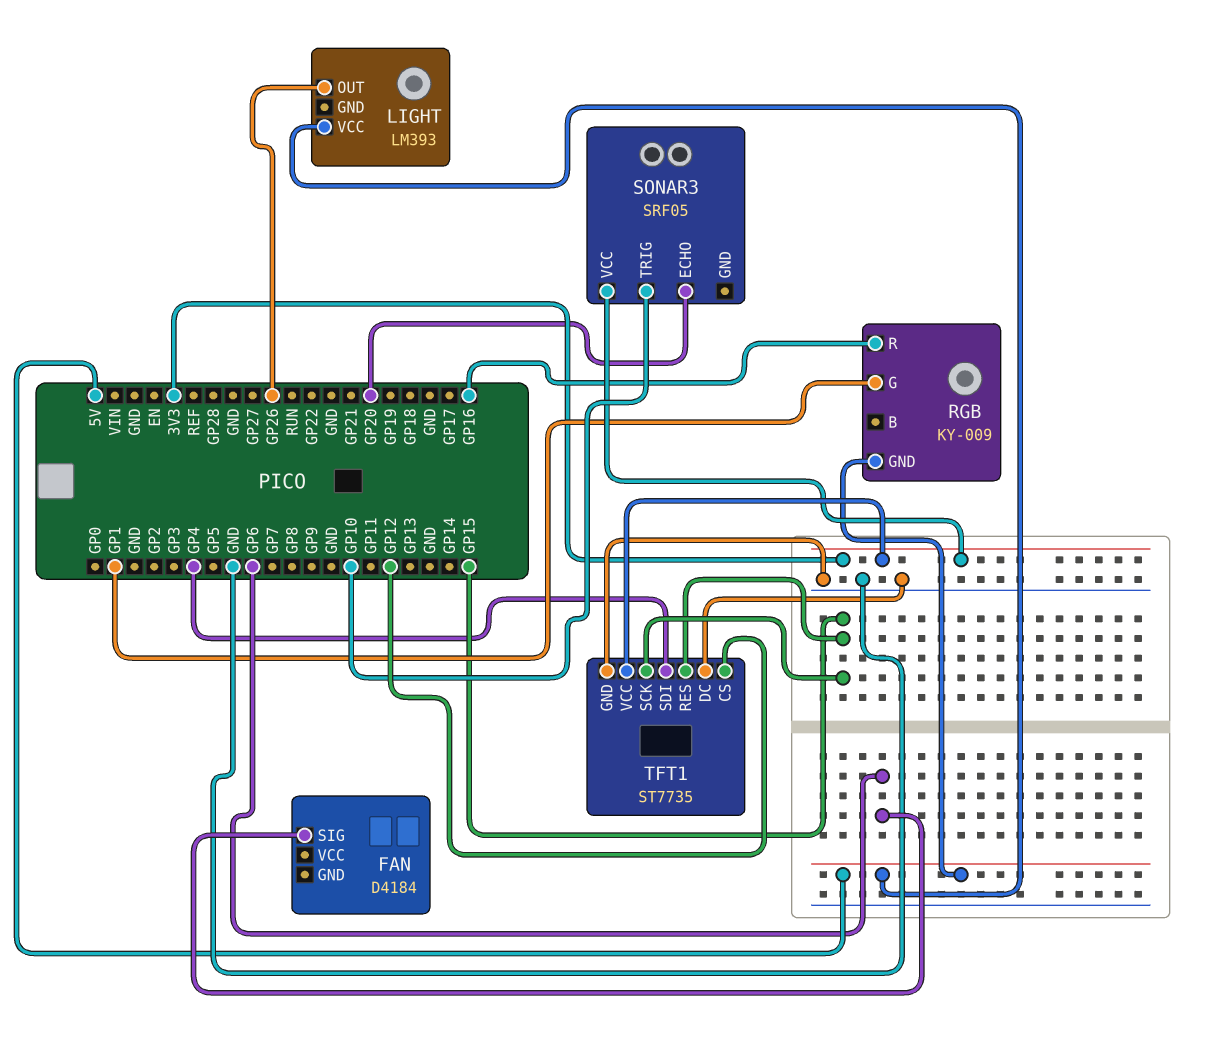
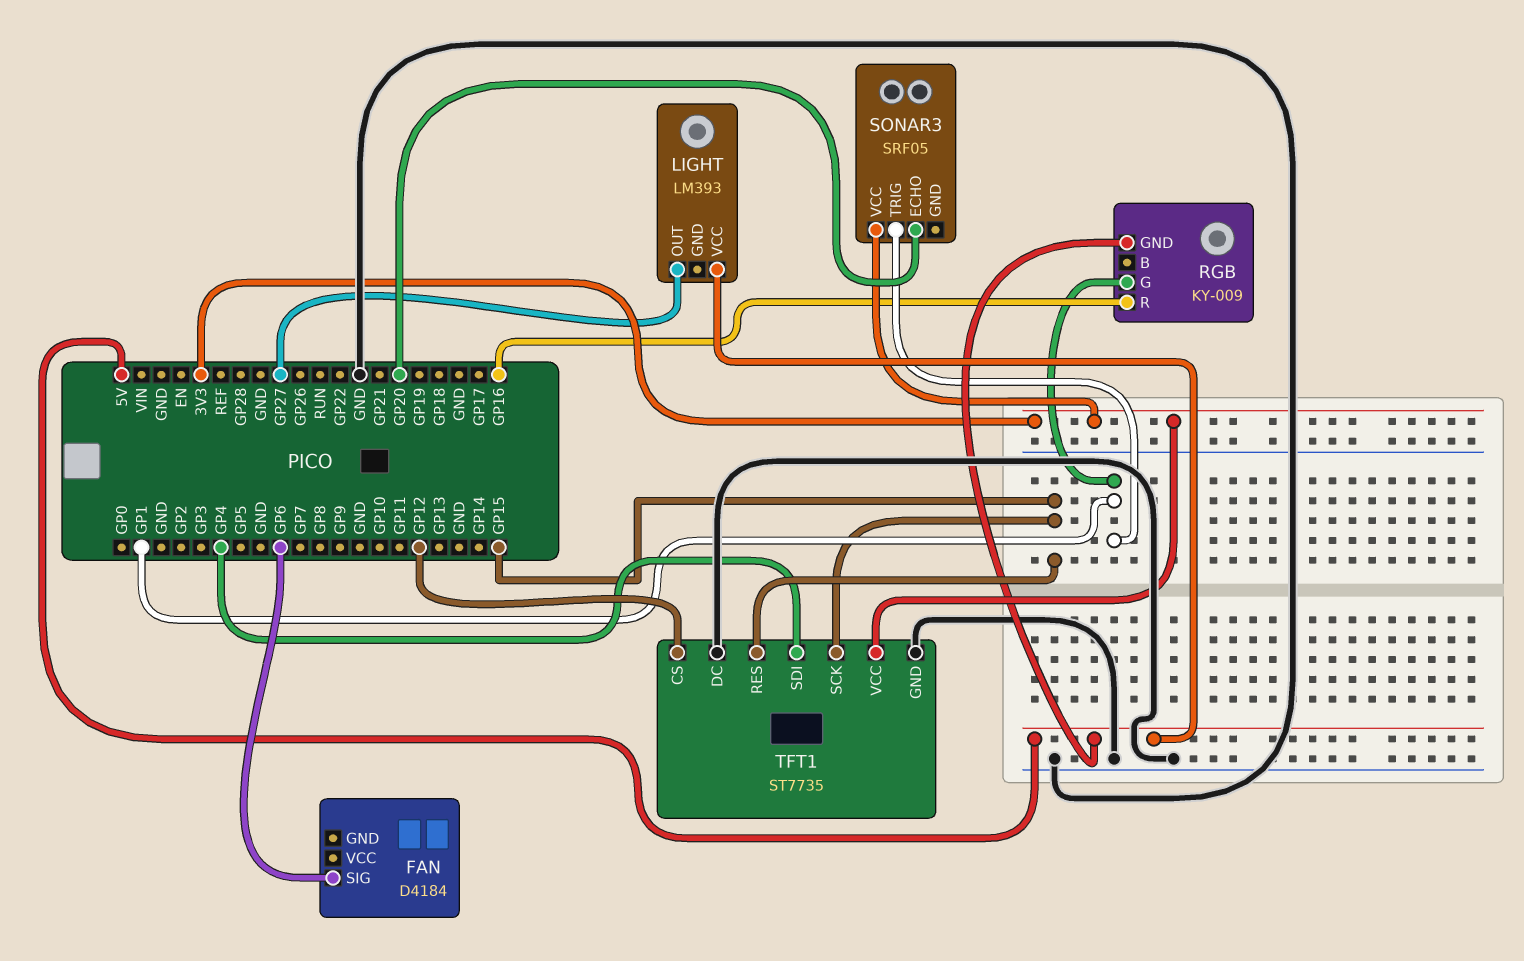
LIGHT pin OUT: GP26 -> GP27
SONAR3 pin TRIG: GP10 -> GP1

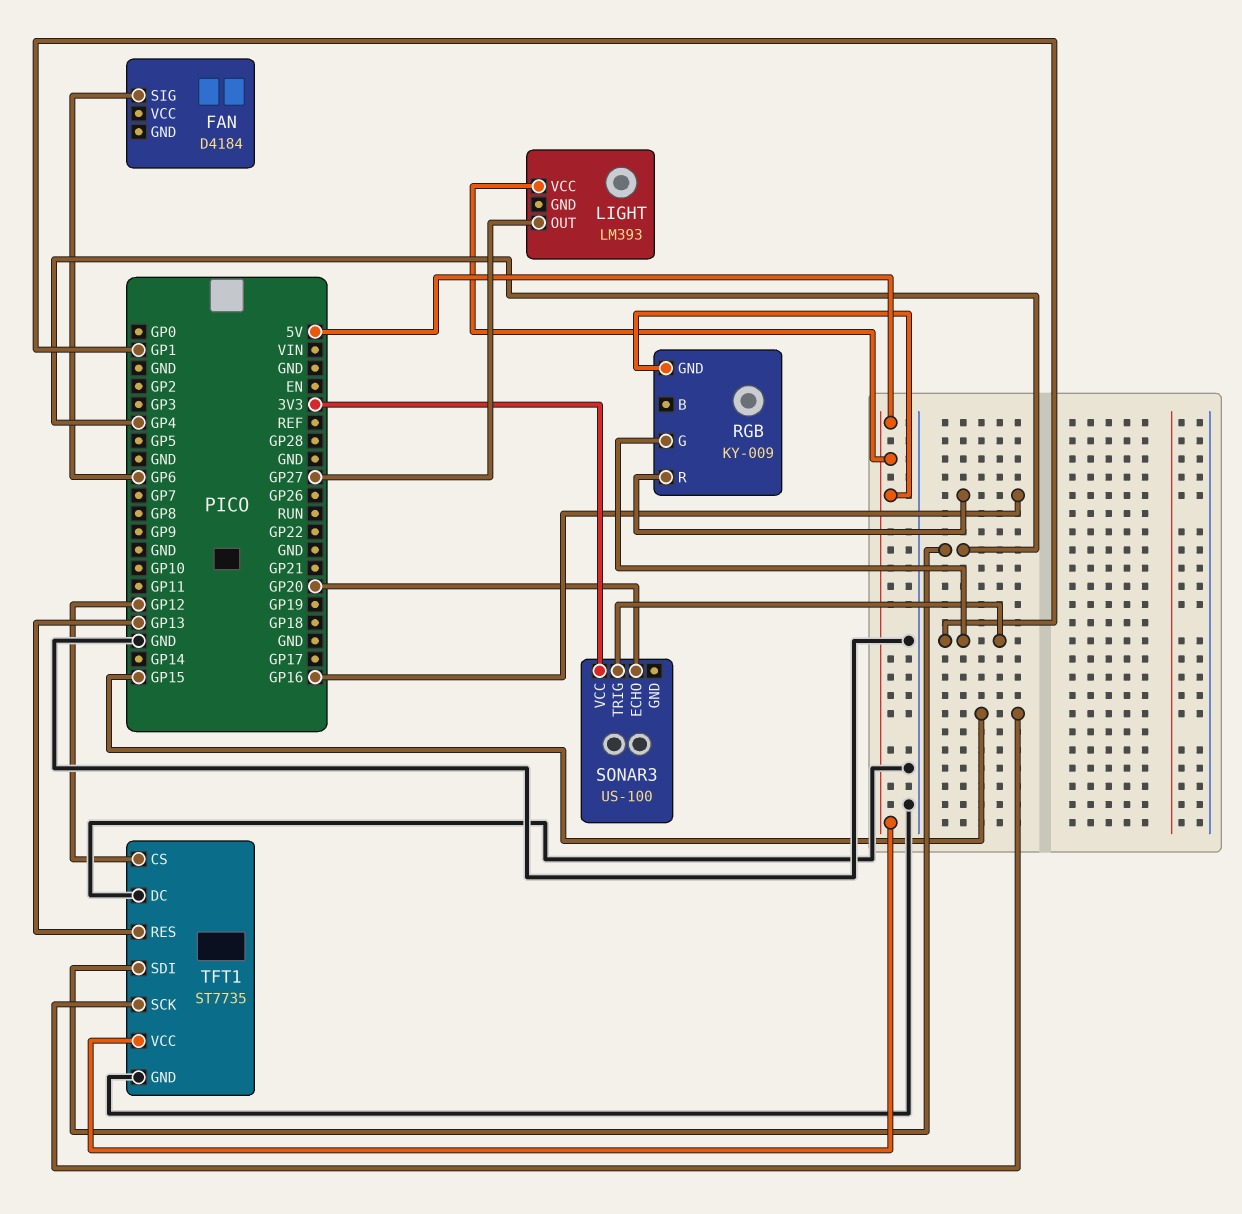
SONAR3: SRF05 -> US-100
TFT1 pin RES: GP15 -> GP13
TFT1 pin VCC: 3V3 -> 5V

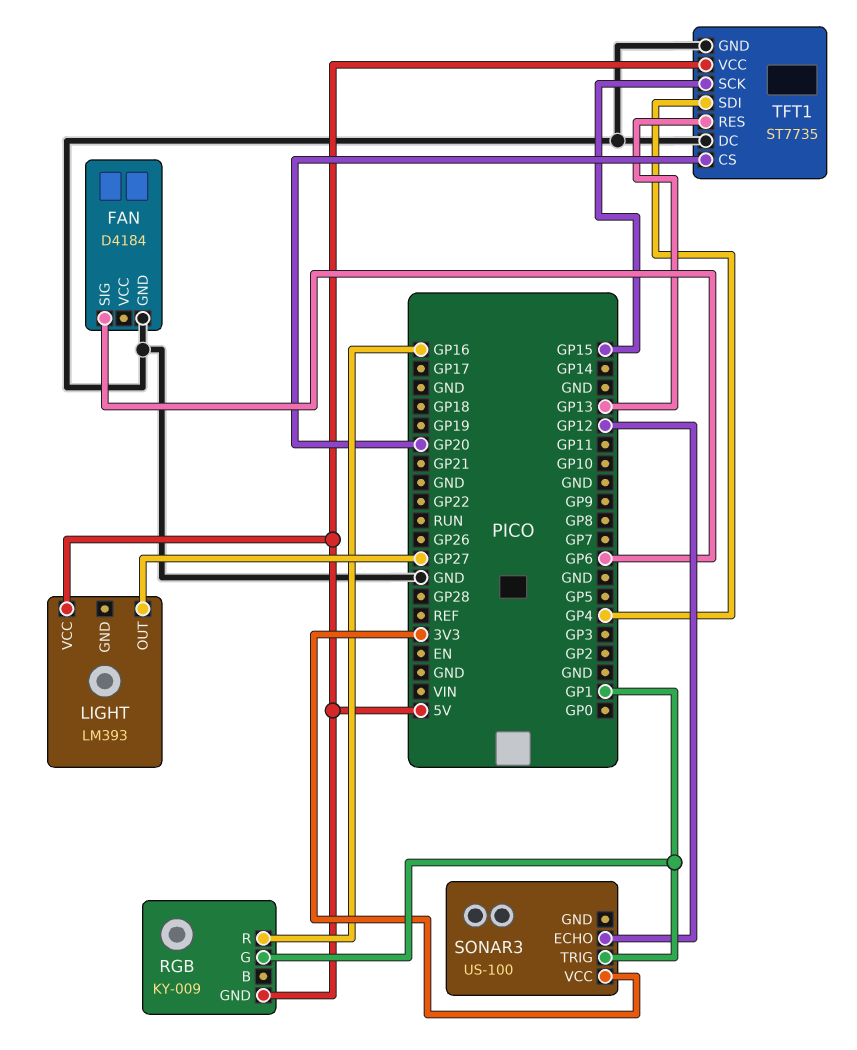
FAN pin GND: none -> GND
SONAR3 pin ECHO: GP20 -> GP12
TFT1 pin CS: GP12 -> GP20

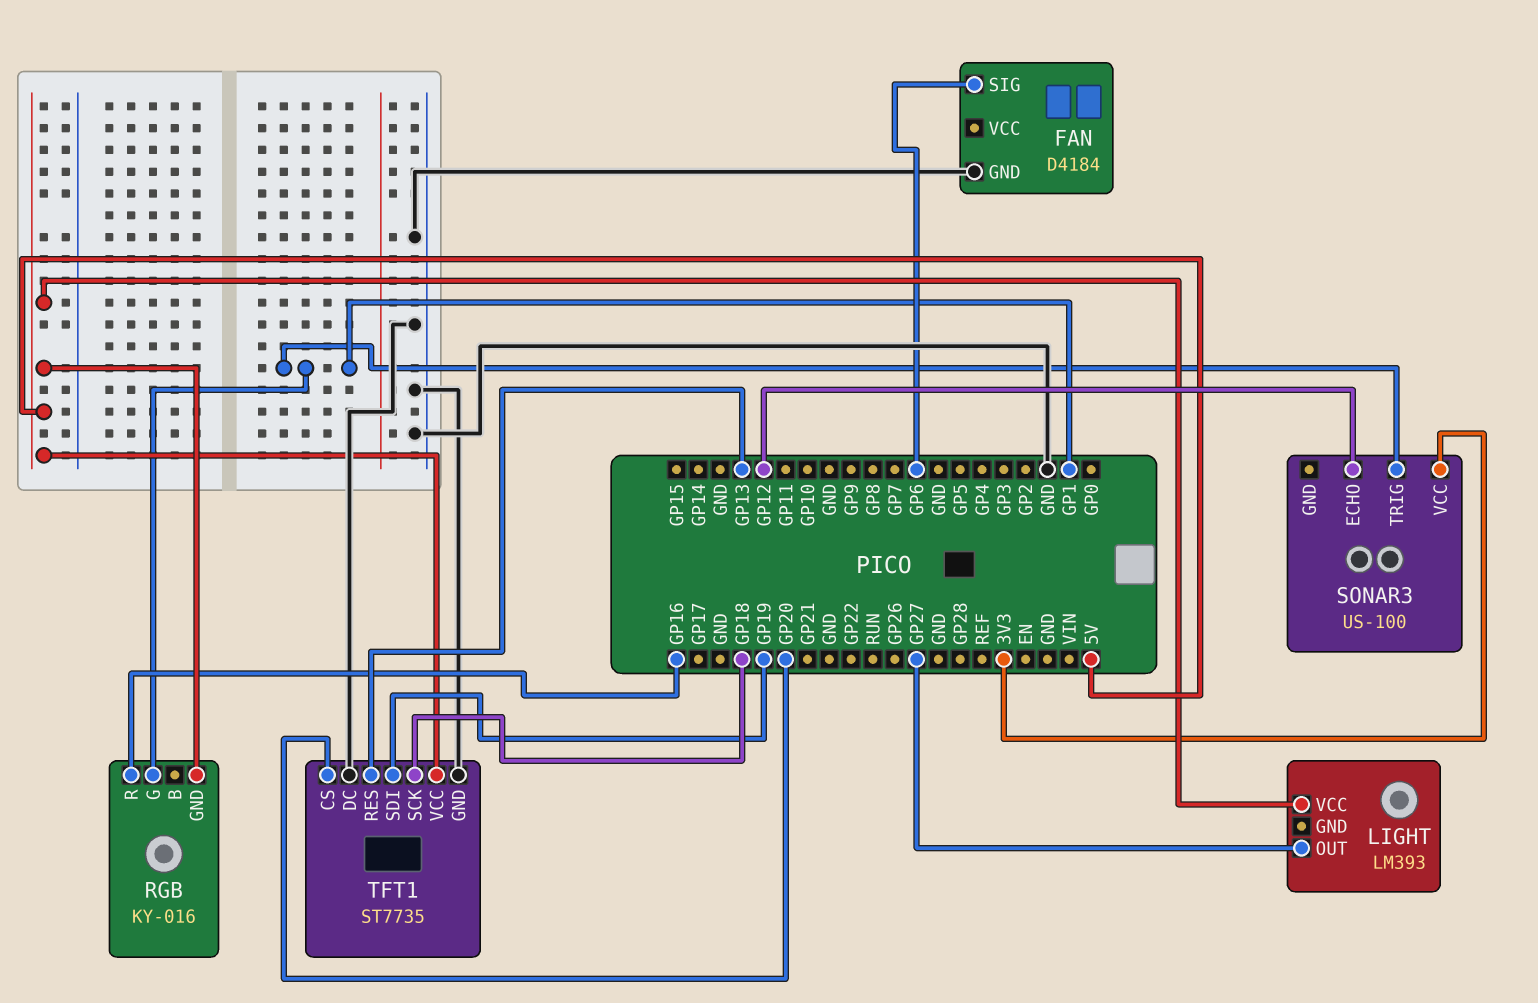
RGB: KY-009 -> KY-016
TFT1 pin SCK: GP15 -> GP18
TFT1 pin SDI: GP4 -> GP19

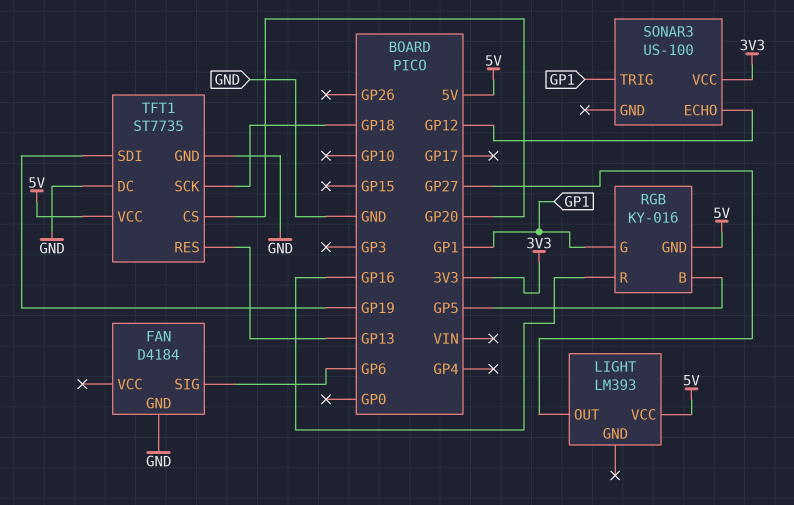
RGB pin B: none -> GP5

